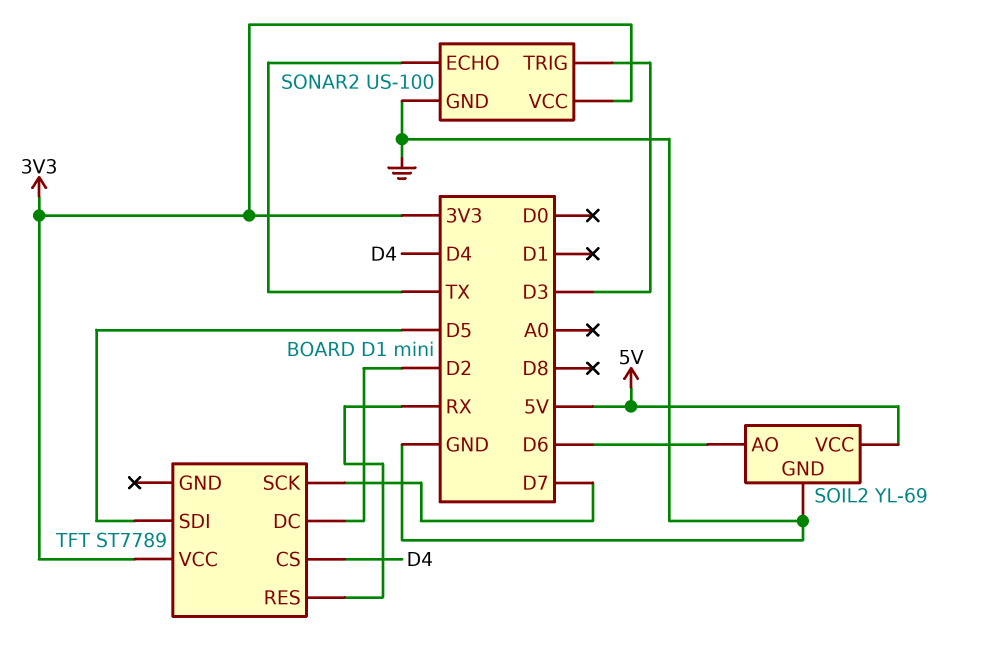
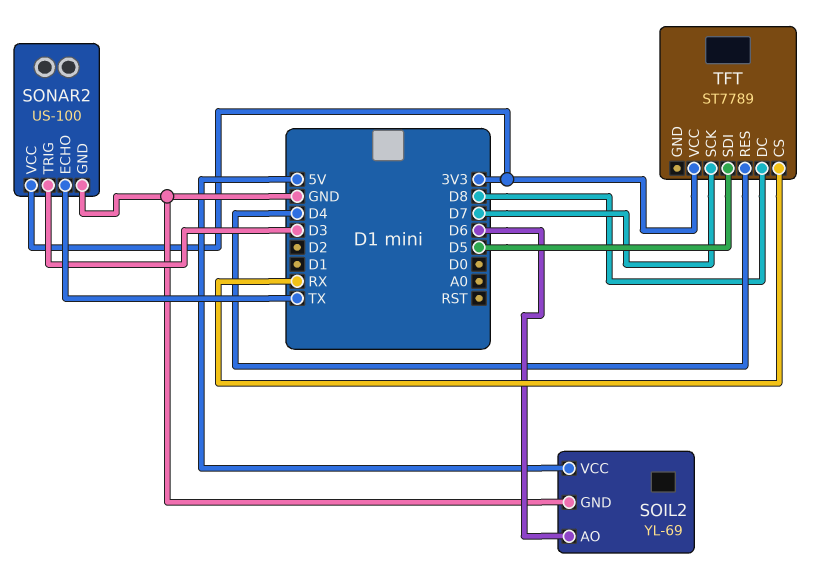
TFT pin CS: D4 -> RX
TFT pin DC: D2 -> D8
TFT pin RES: RX -> D4

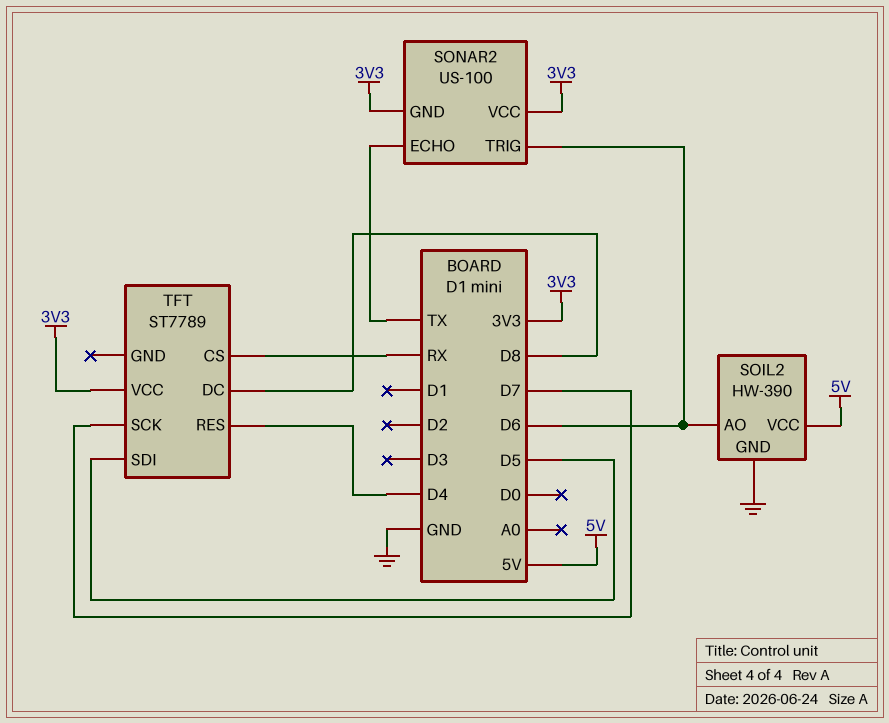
SOIL2: YL-69 -> HW-390
SONAR2 pin GND: GND -> 3V3
SONAR2 pin TRIG: D3 -> D6

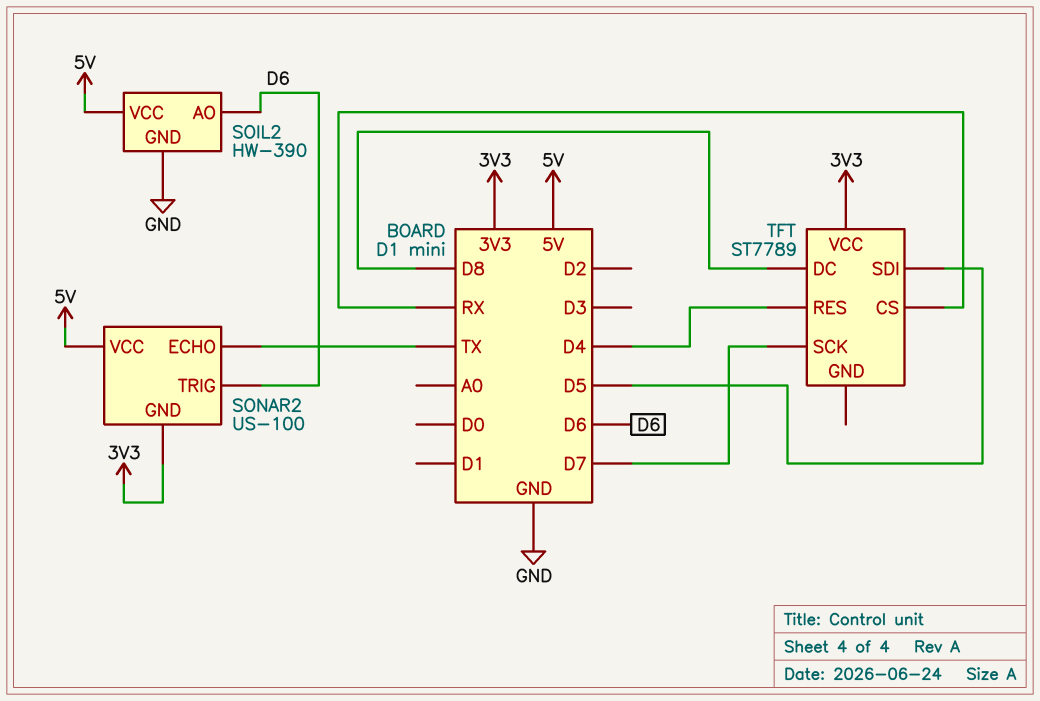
SONAR2 pin VCC: 3V3 -> 5V

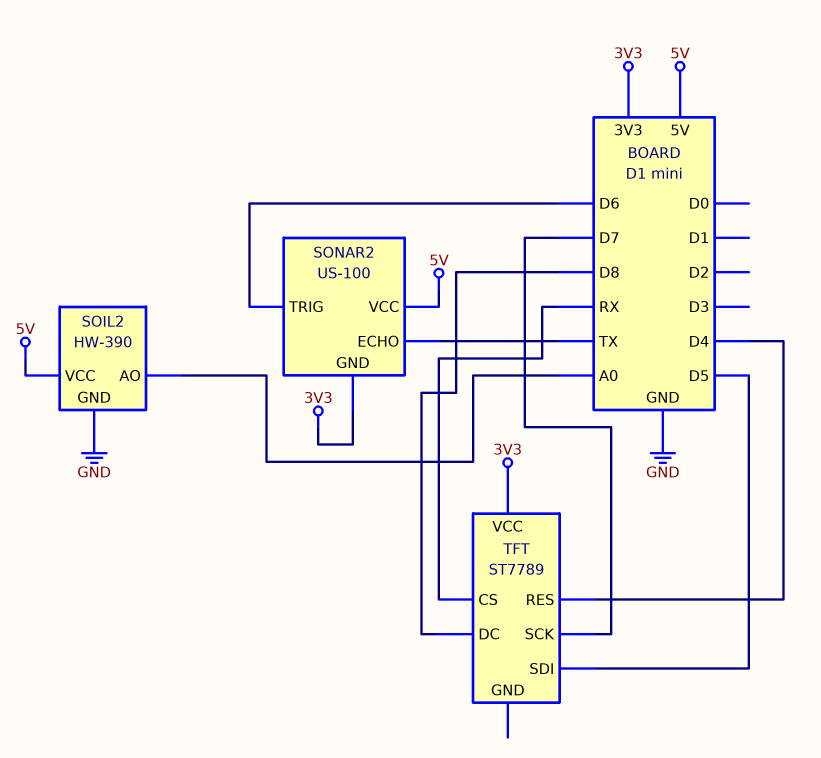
SOIL2 pin AO: D6 -> A0

